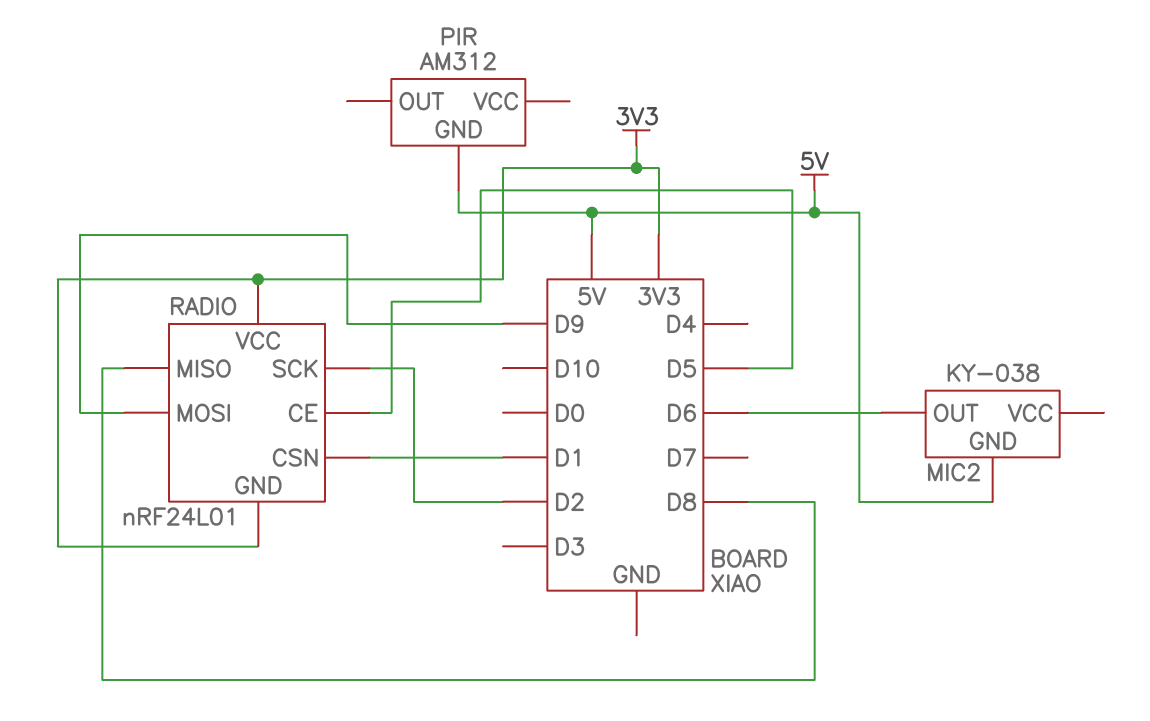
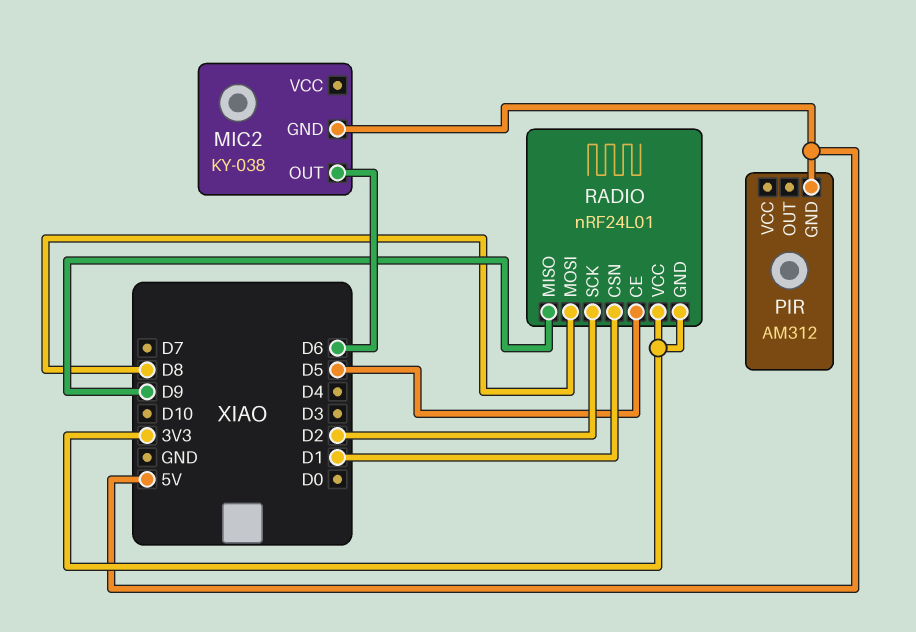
RADIO pin MISO: D8 -> D9
RADIO pin MOSI: D9 -> D8

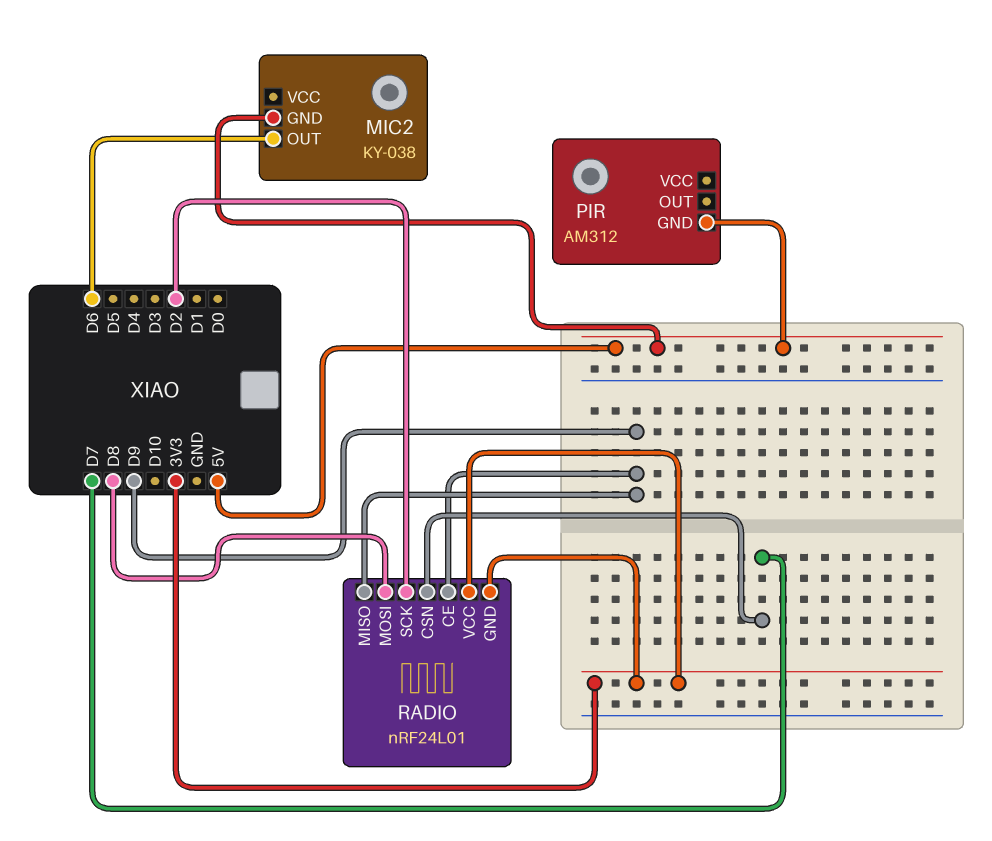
RADIO pin CE: D5 -> D9
RADIO pin CSN: D1 -> D7

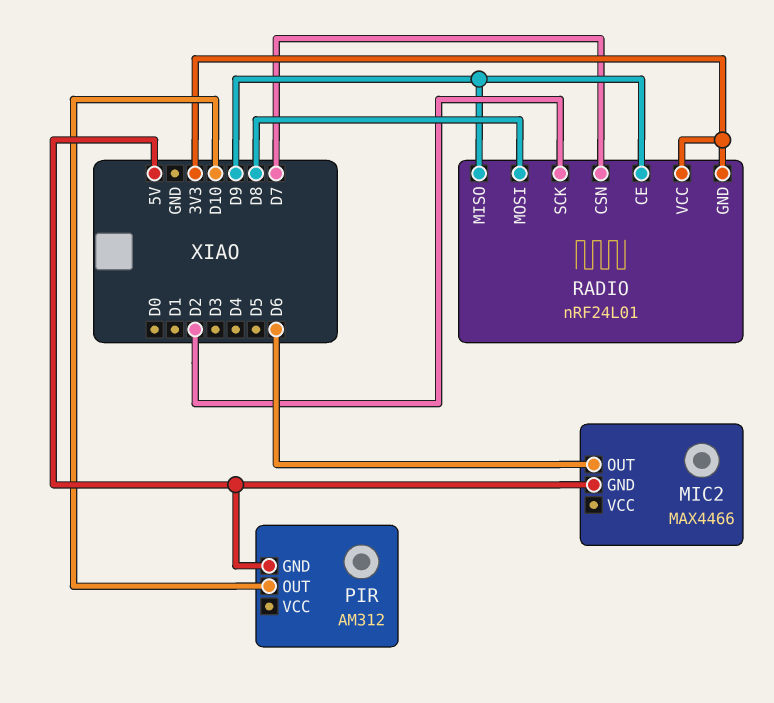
MIC2: KY-038 -> MAX4466
PIR pin OUT: none -> D10

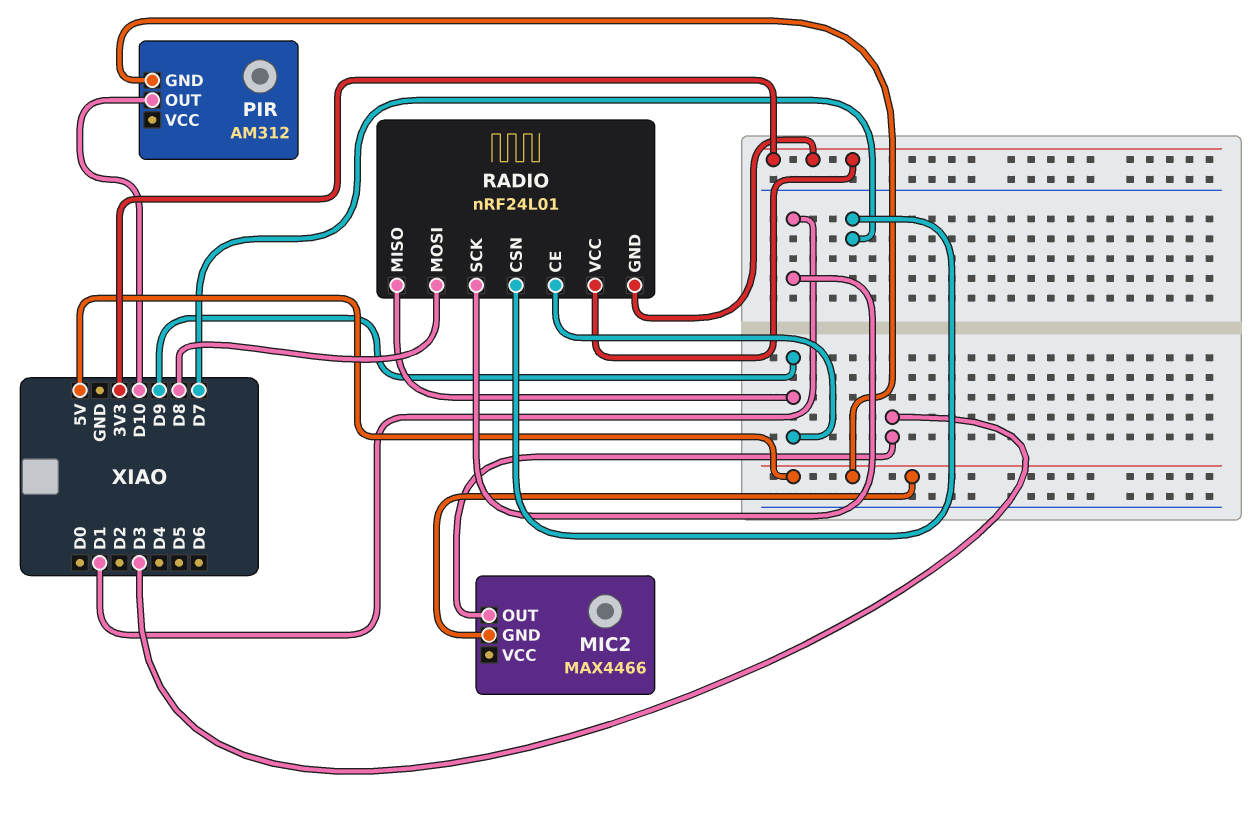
MIC2 pin OUT: D6 -> D3
RADIO pin SCK: D2 -> D1

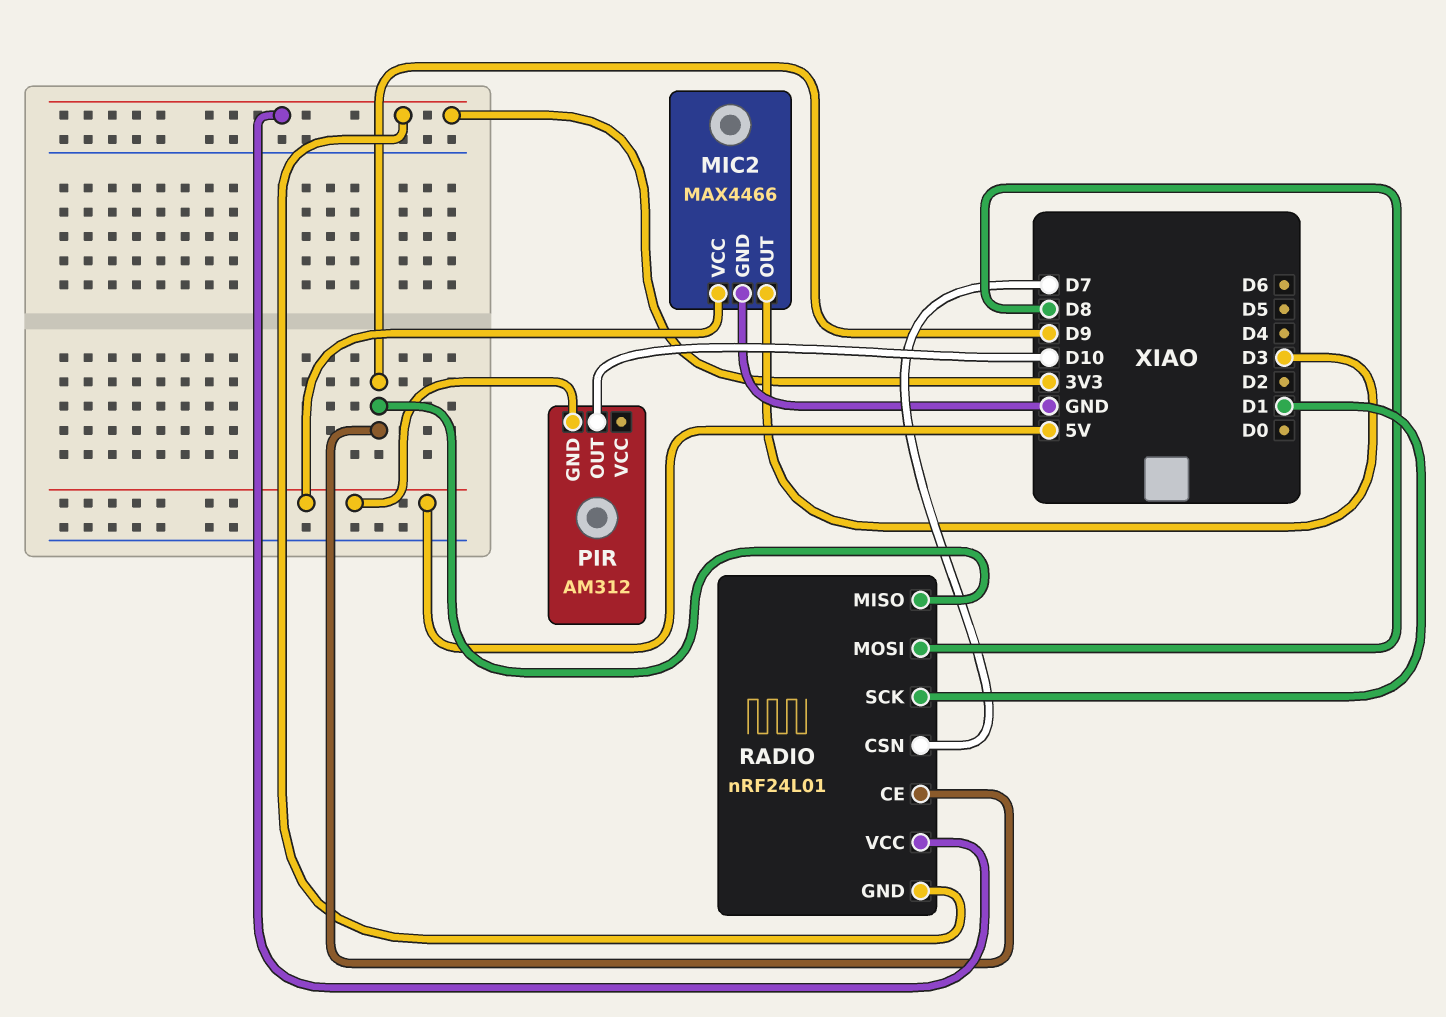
MIC2 pin GND: 5V -> GND
MIC2 pin VCC: none -> 5V

